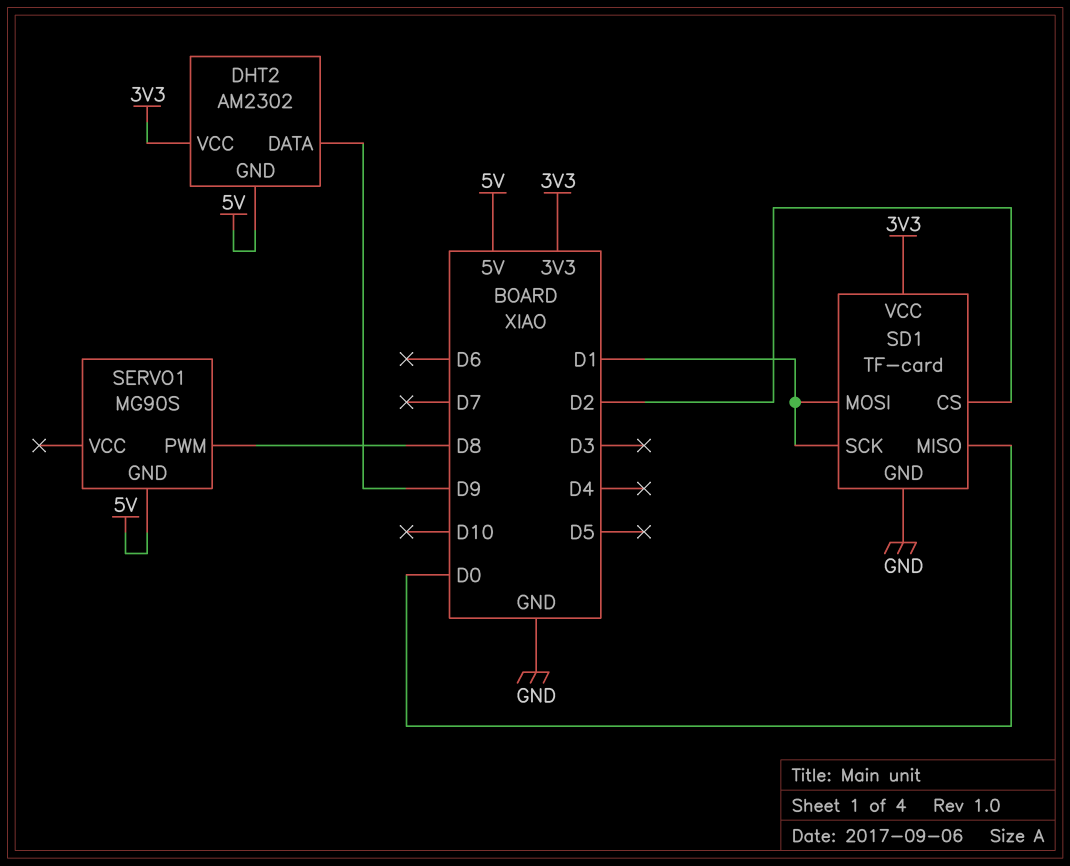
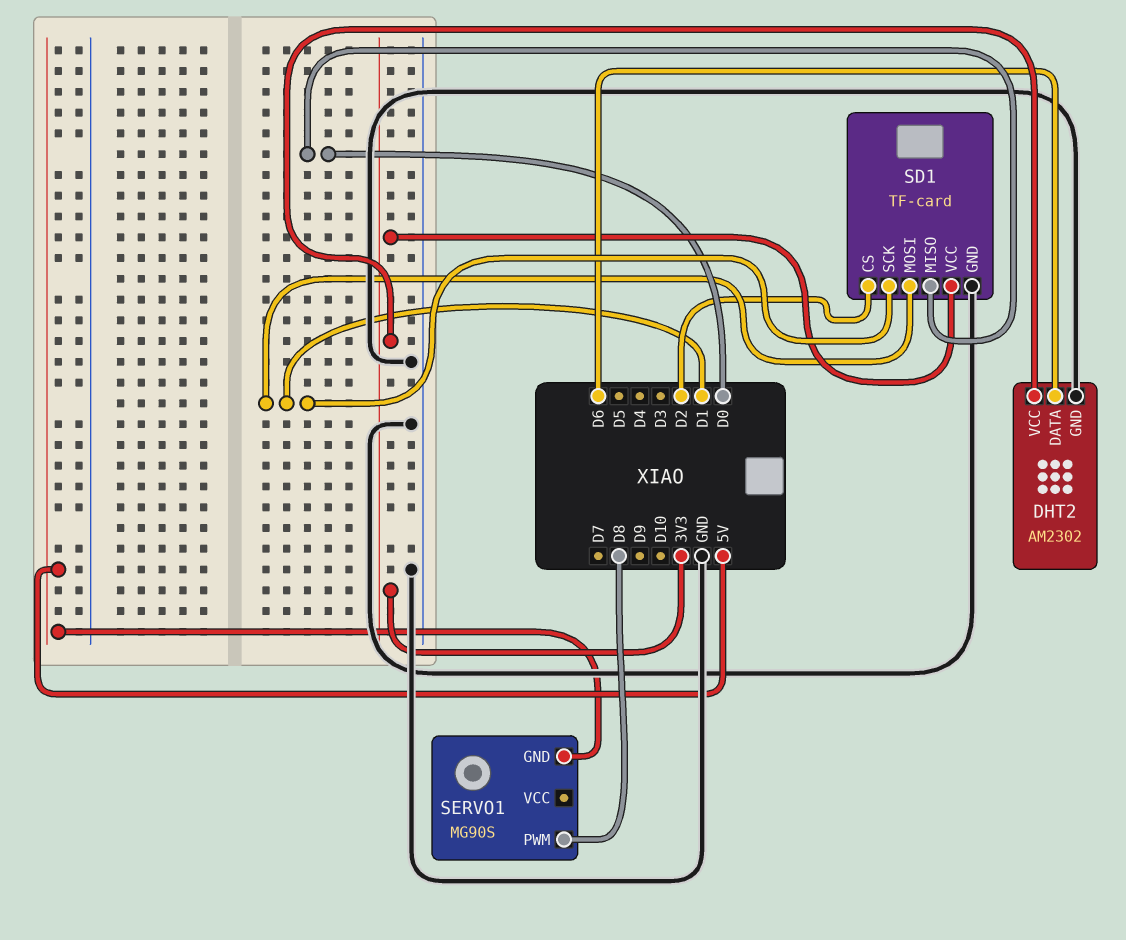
DHT2 pin DATA: D9 -> D6
DHT2 pin GND: 5V -> GND

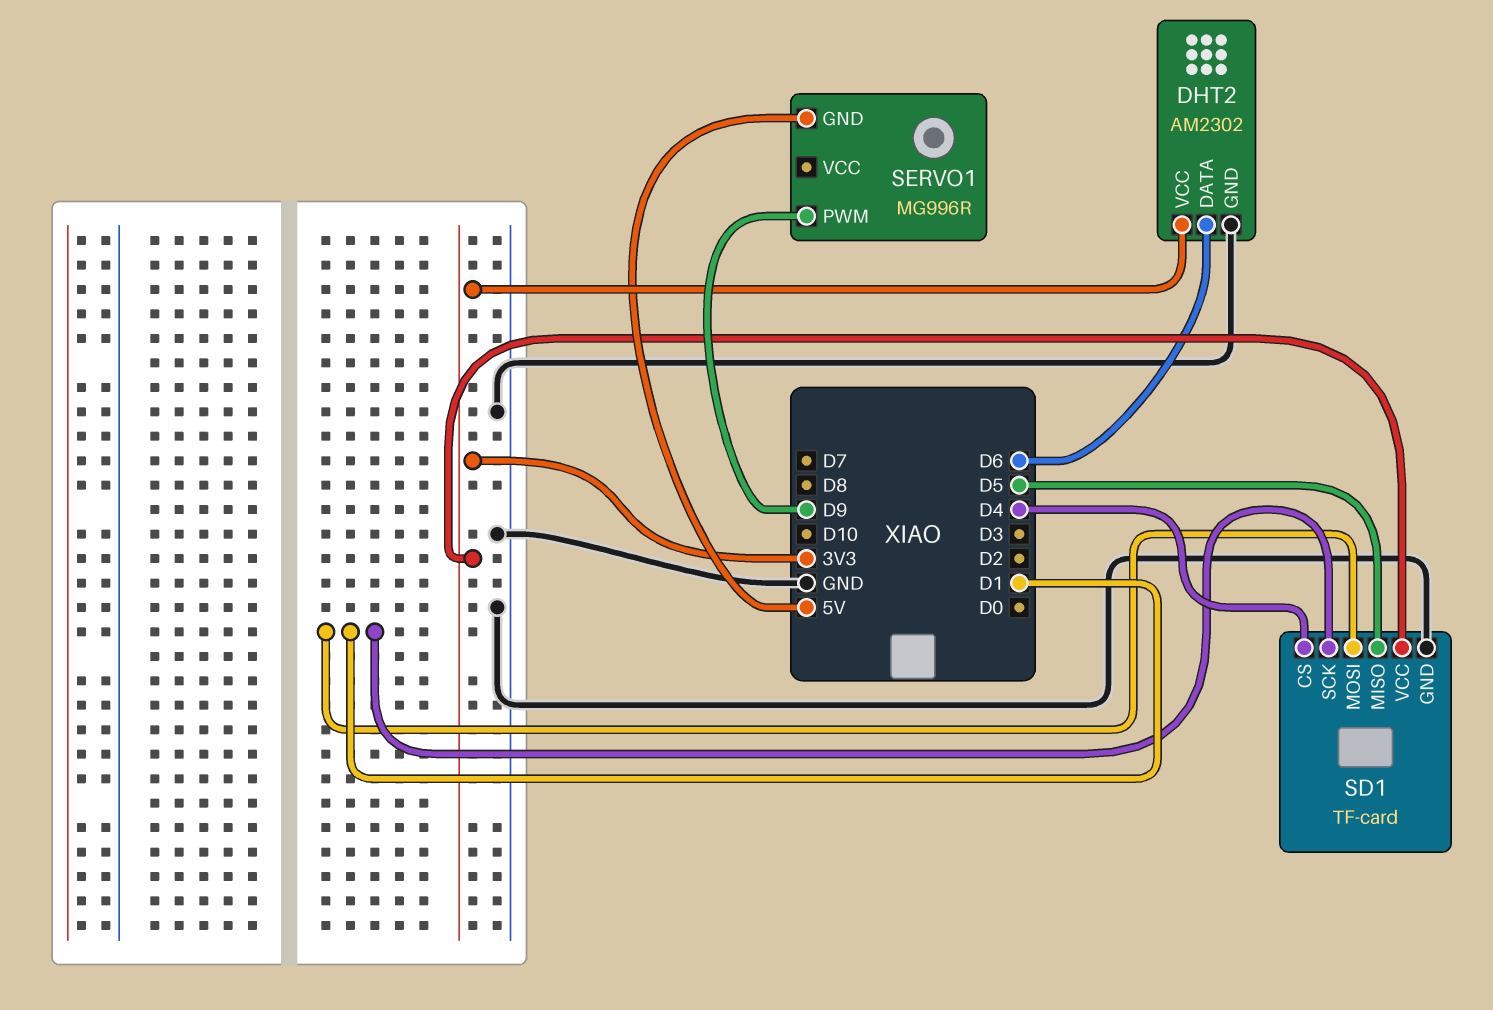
SD1 pin CS: D2 -> D4
SD1 pin MISO: D0 -> D5
SERVO1: MG90S -> MG996R
SERVO1 pin PWM: D8 -> D9

